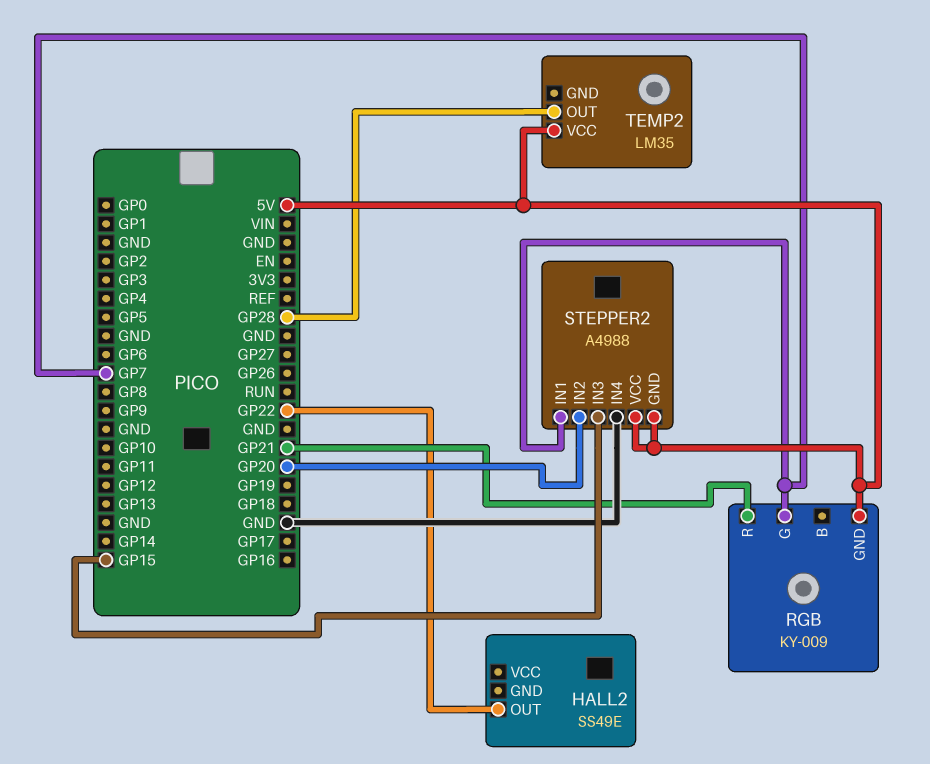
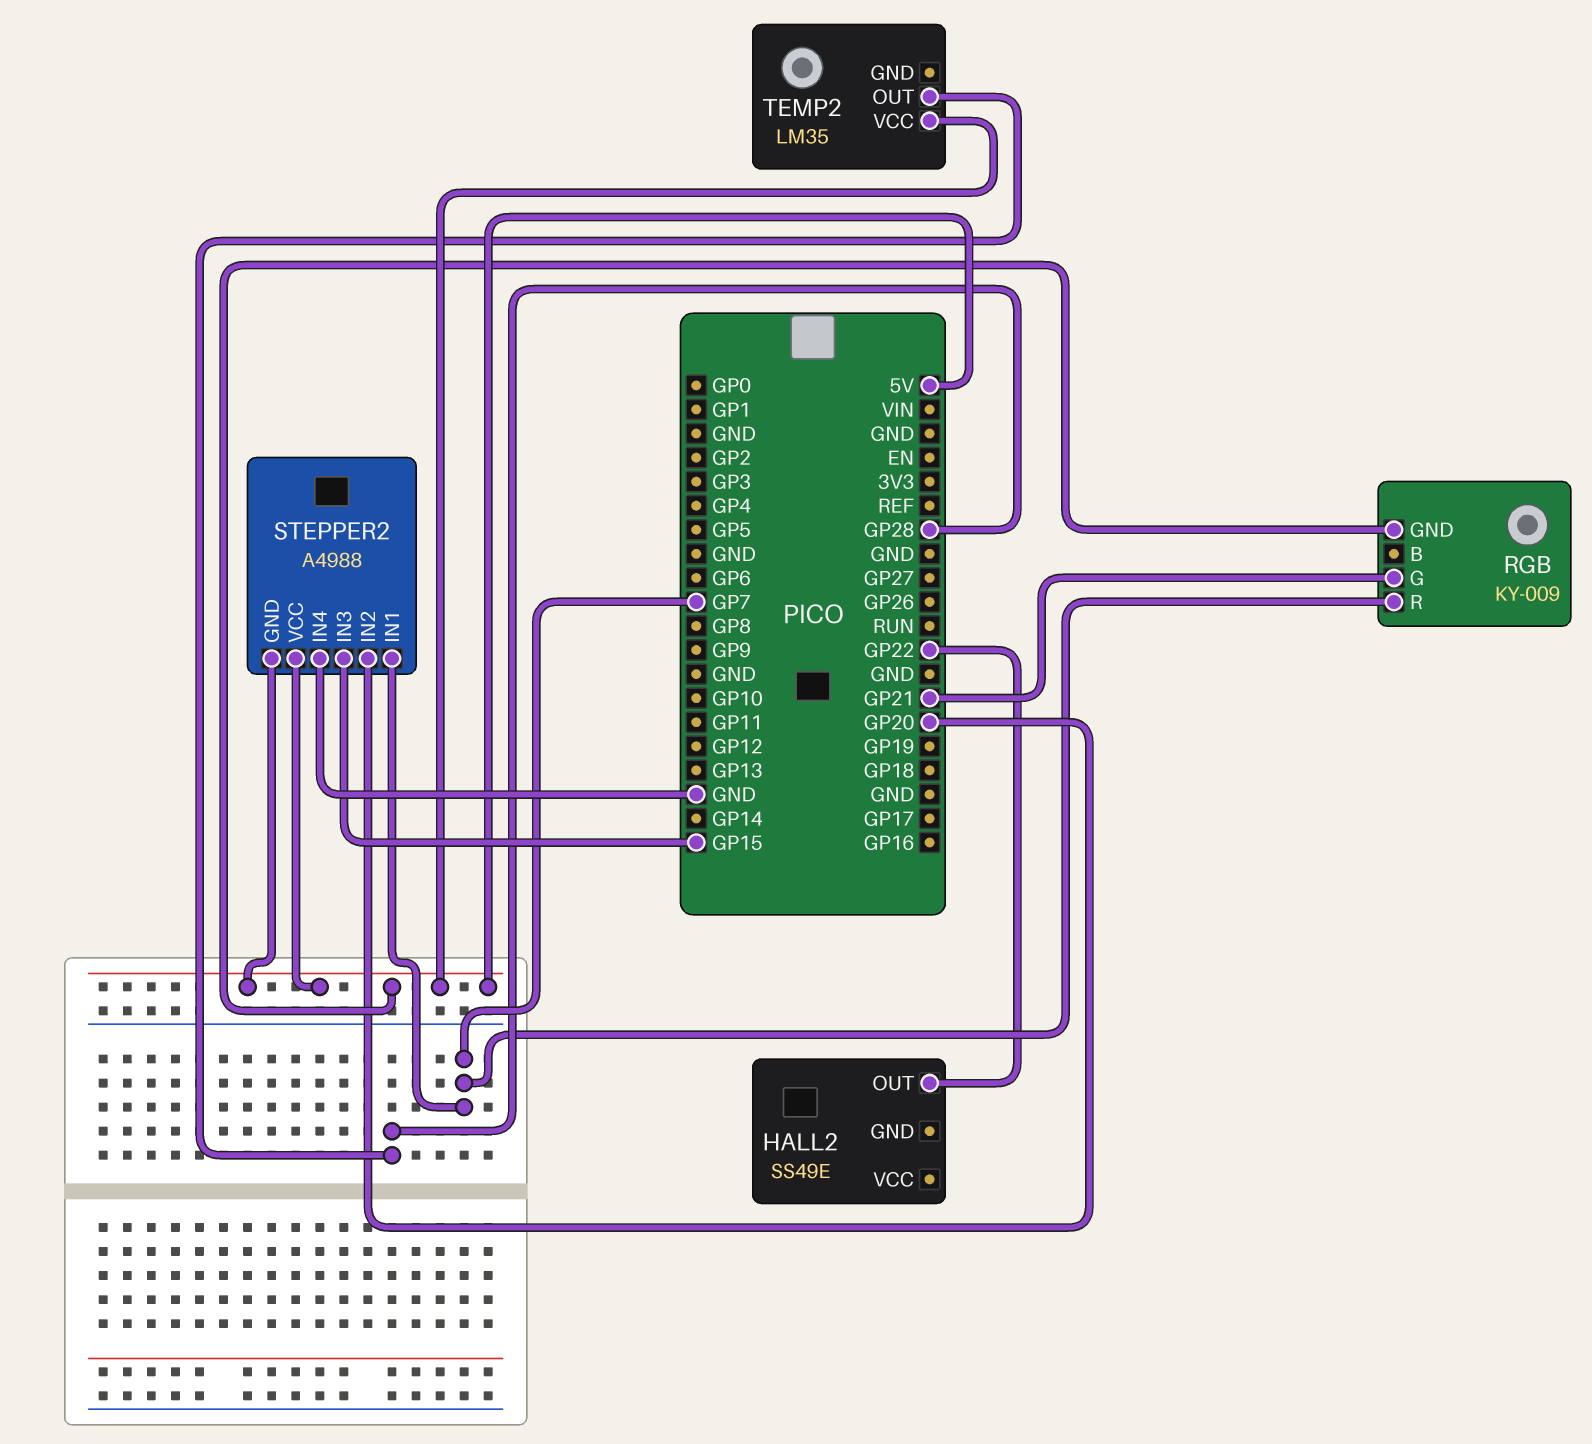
RGB pin G: GP7 -> GP21
RGB pin R: GP21 -> GP7

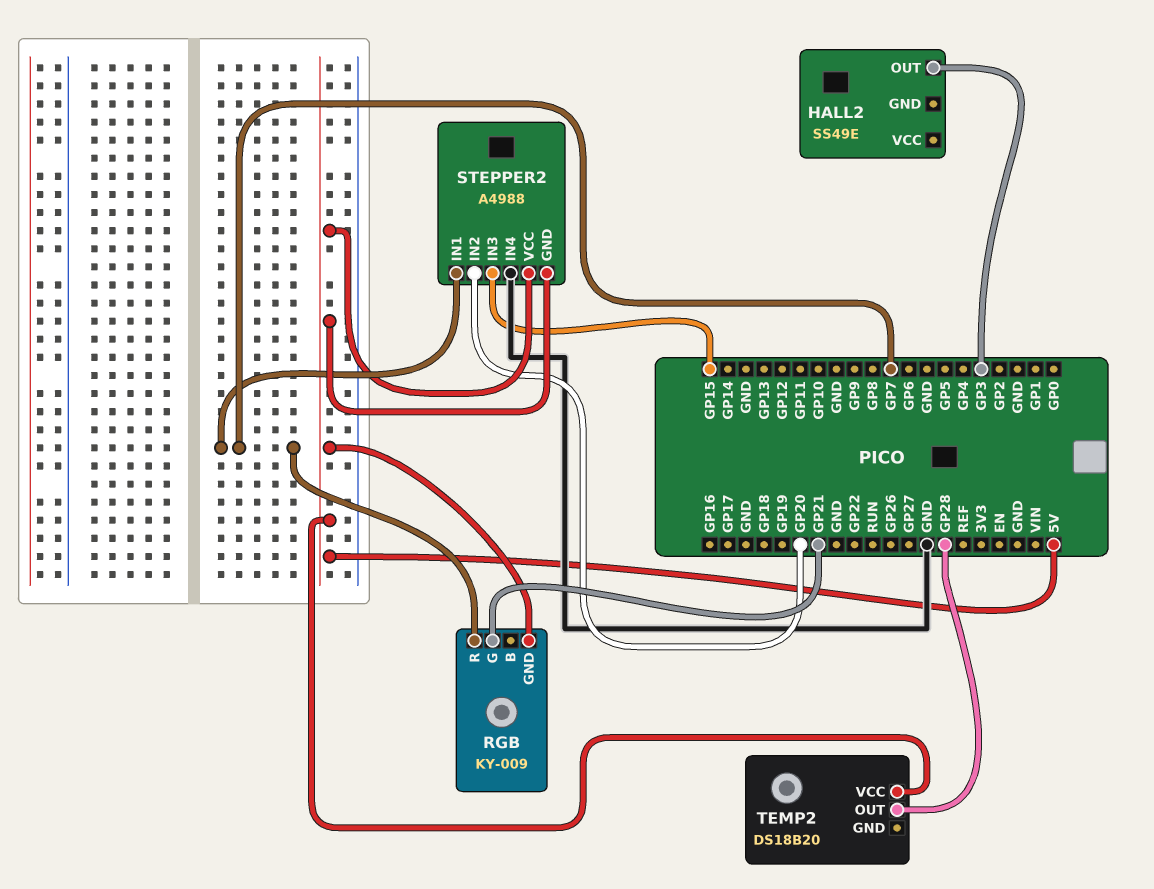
HALL2 pin OUT: GP22 -> GP3
TEMP2: LM35 -> DS18B20

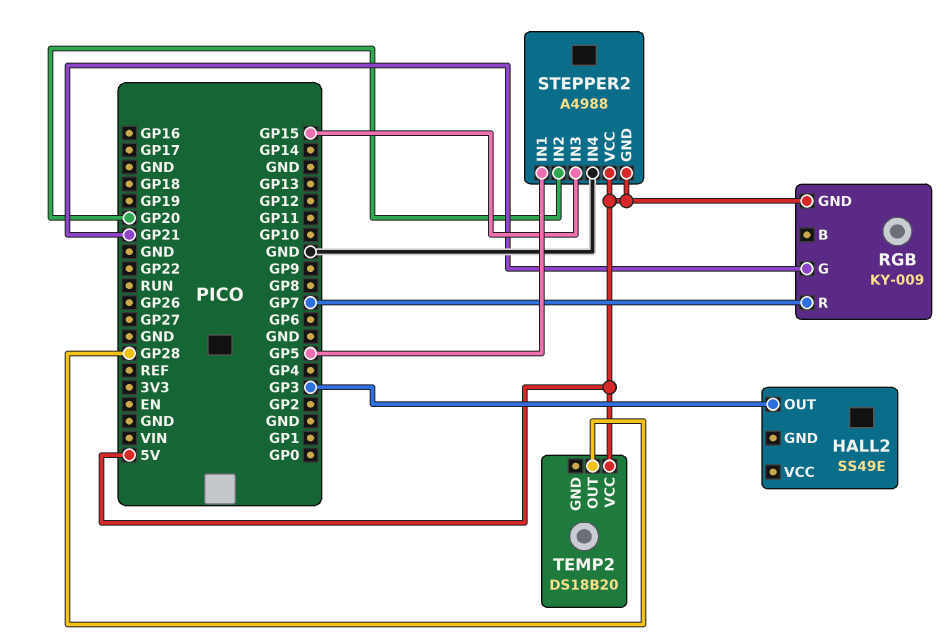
STEPPER2 pin IN1: GP7 -> GP5

